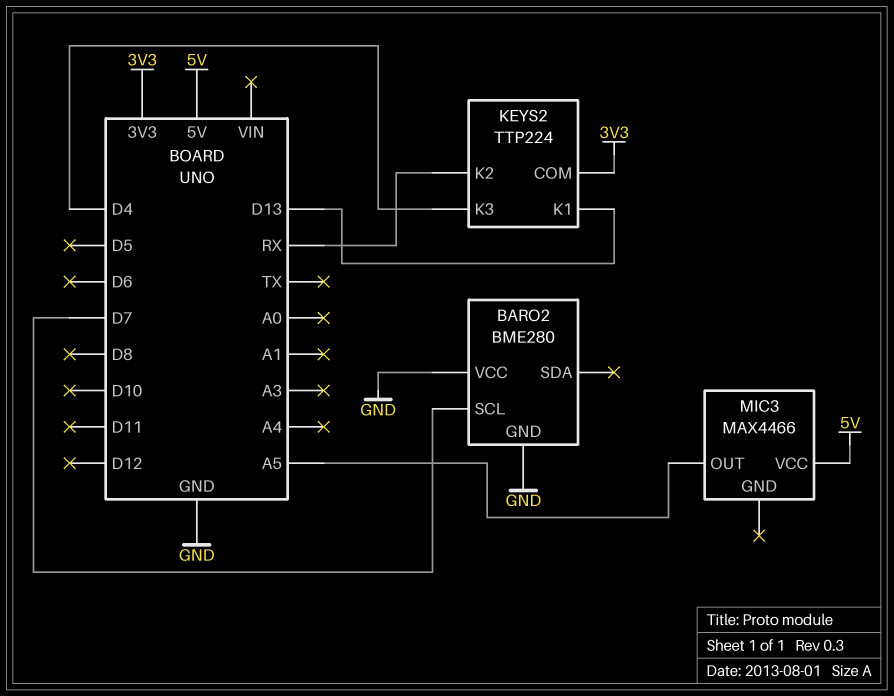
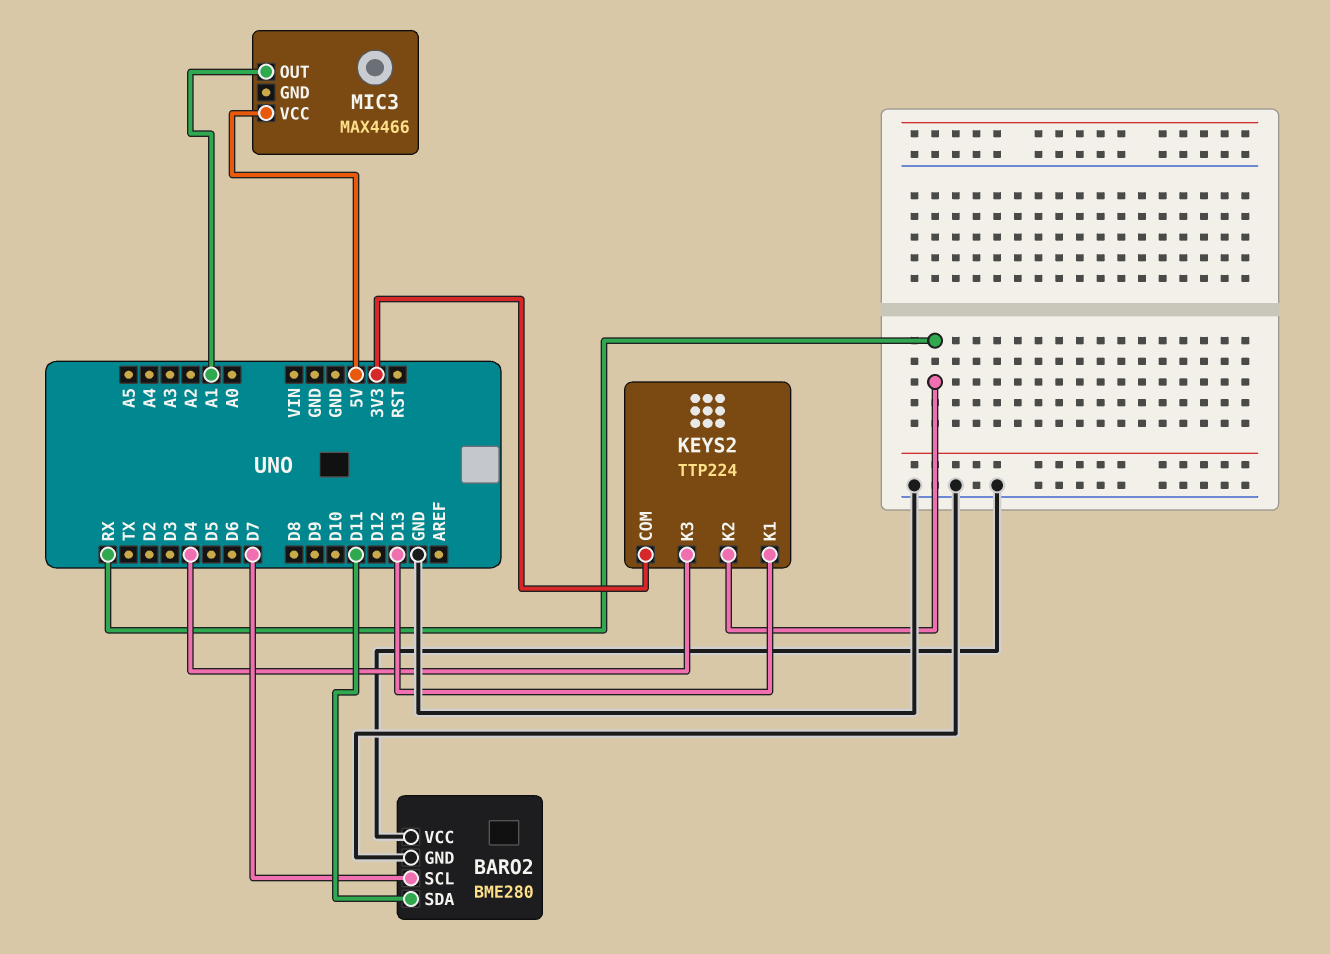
BARO2 pin SDA: none -> D11
MIC3 pin OUT: A5 -> A1

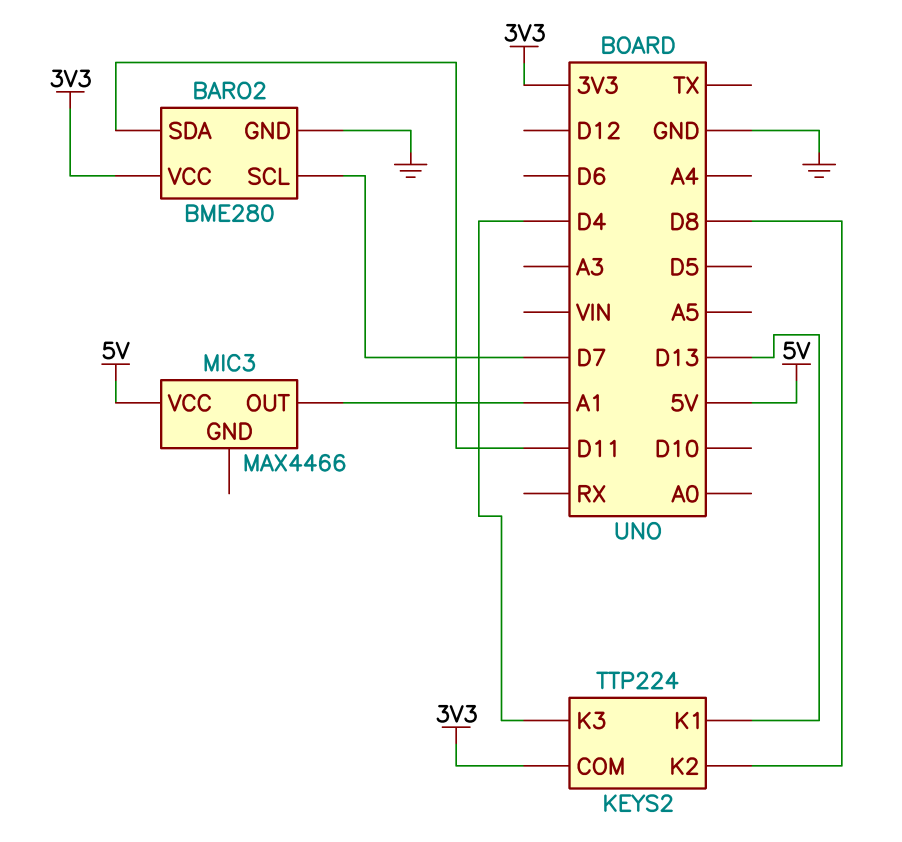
BARO2 pin VCC: GND -> 3V3
KEYS2 pin K2: RX -> D8

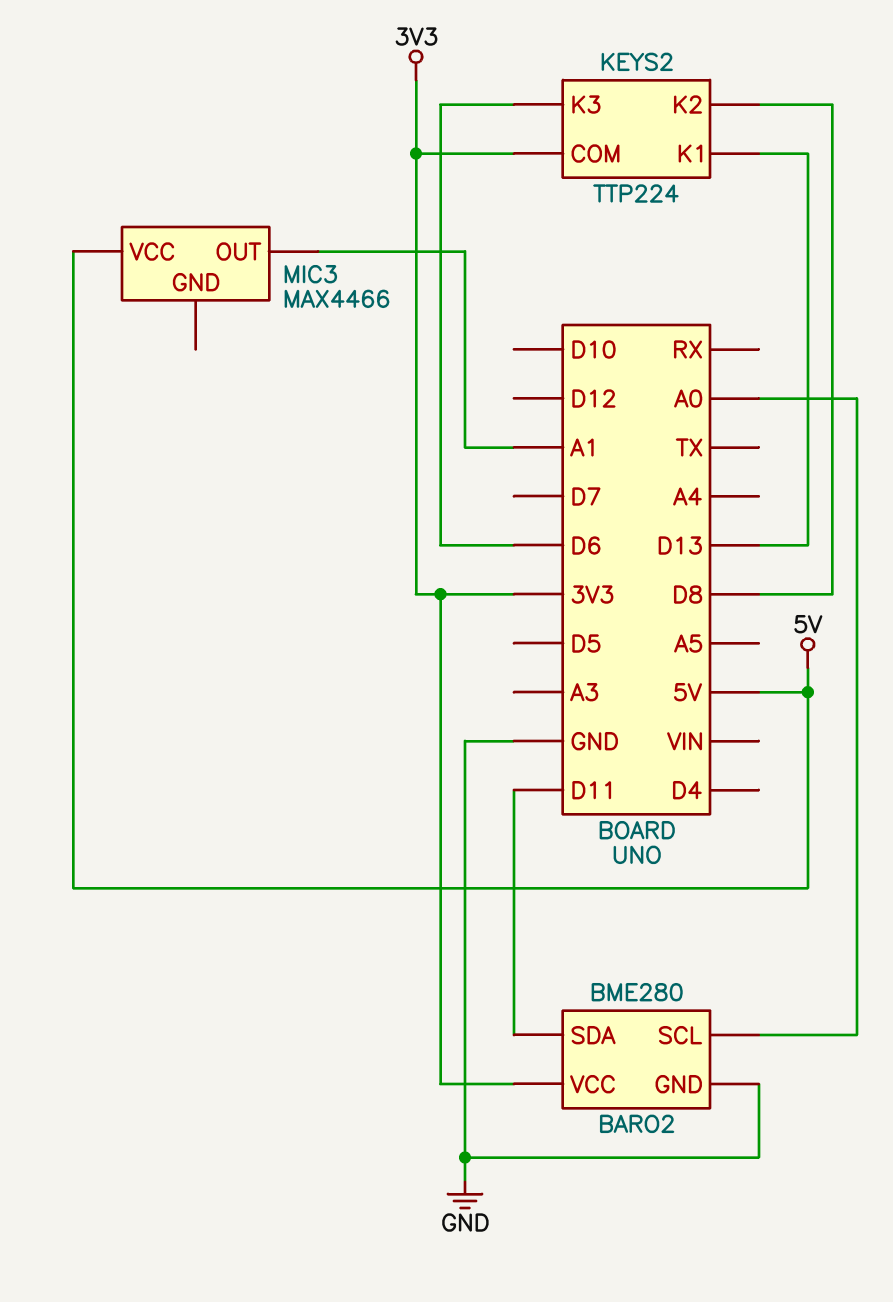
BARO2 pin SCL: D7 -> A0
KEYS2 pin K3: D4 -> D6

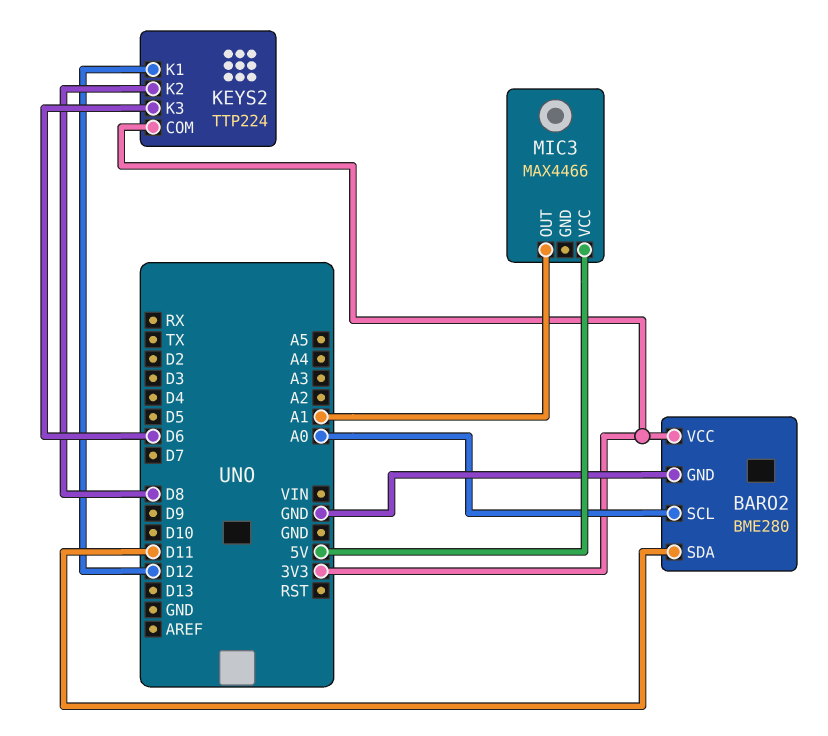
KEYS2 pin K1: D13 -> D12

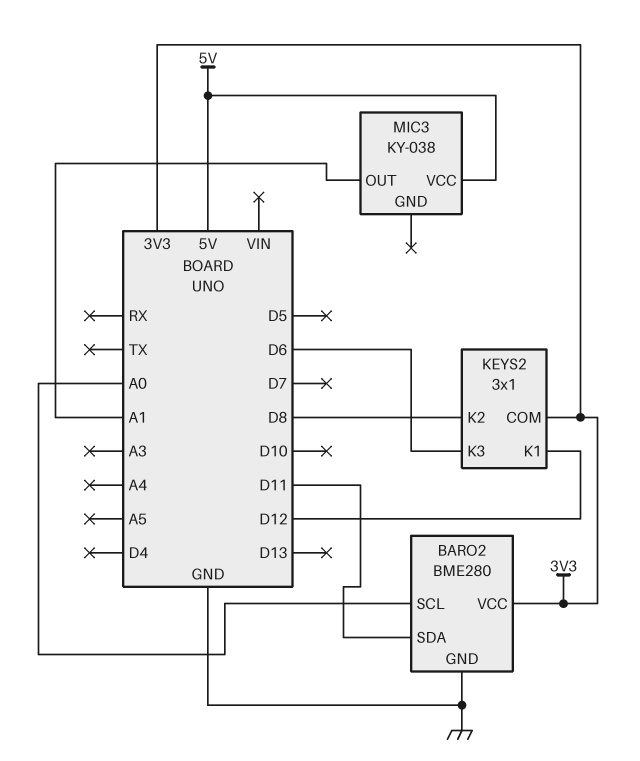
KEYS2: TTP224 -> 3x1
MIC3: MAX4466 -> KY-038

